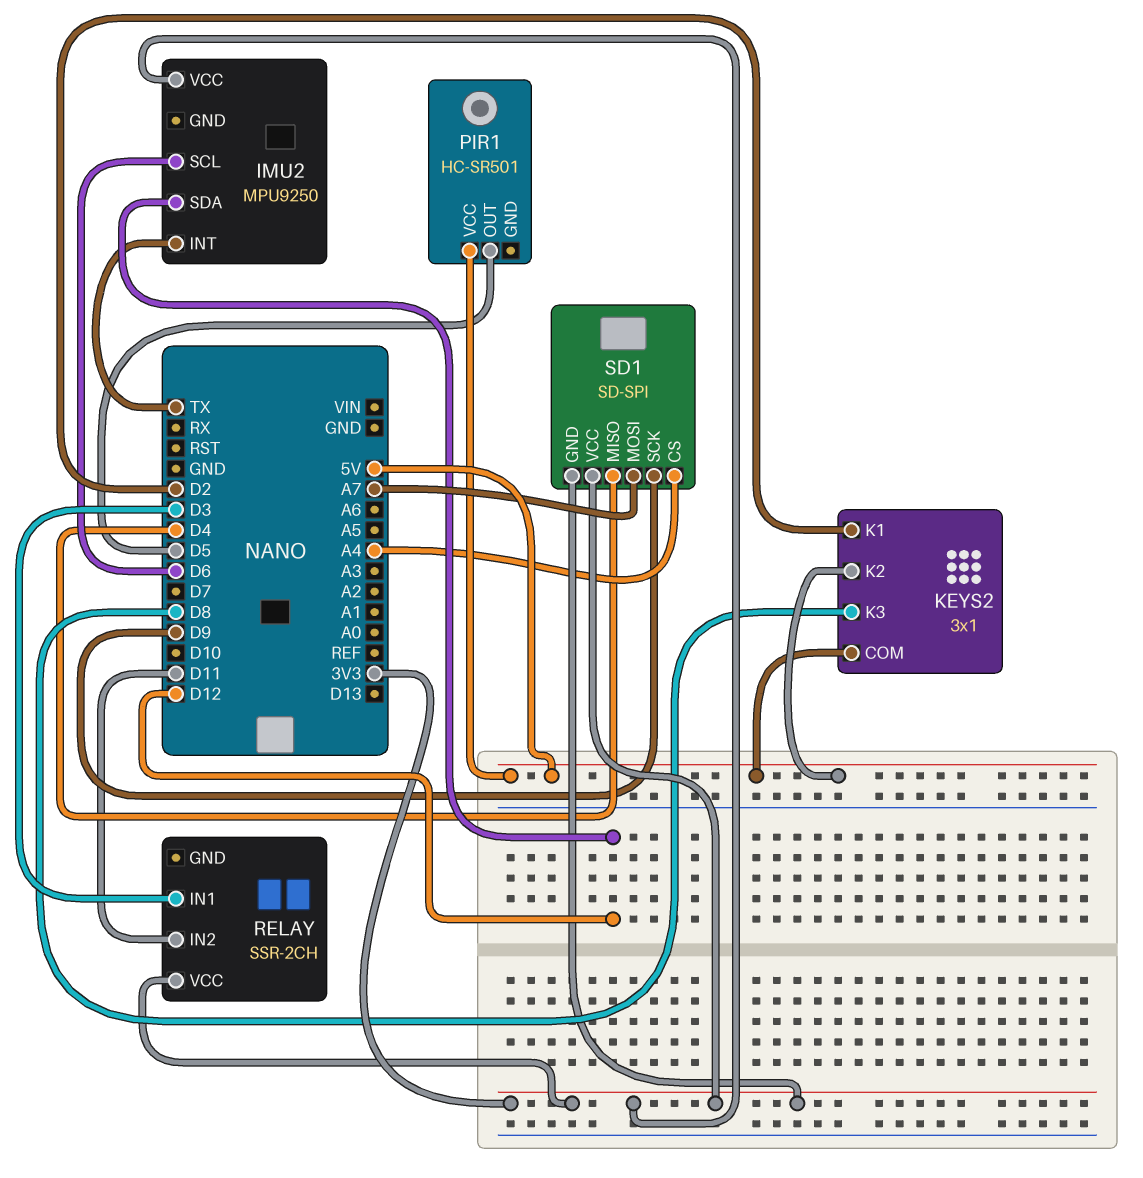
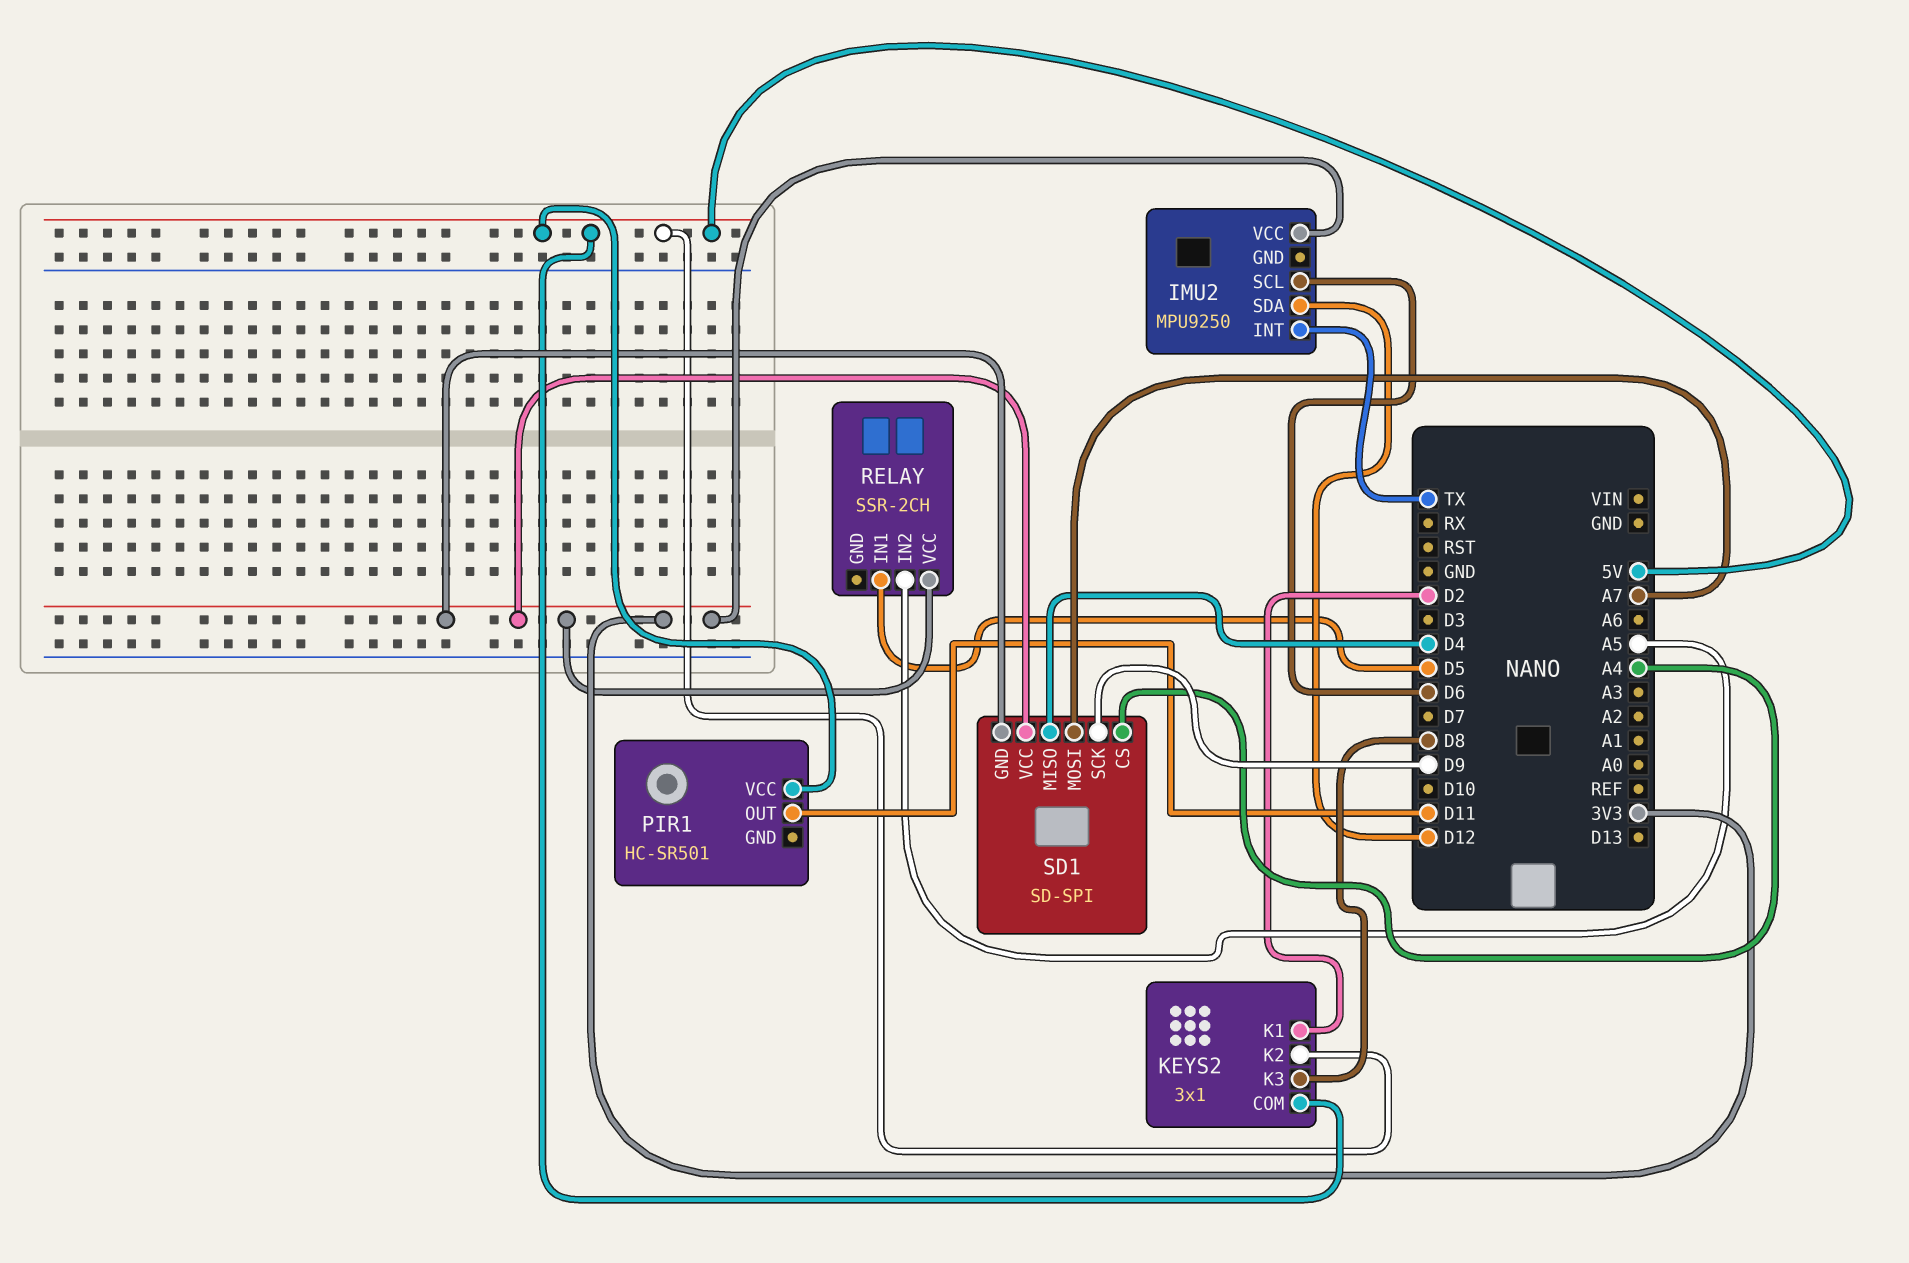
PIR1 pin OUT: D5 -> D11
RELAY pin IN1: D3 -> D5
RELAY pin IN2: D11 -> A5

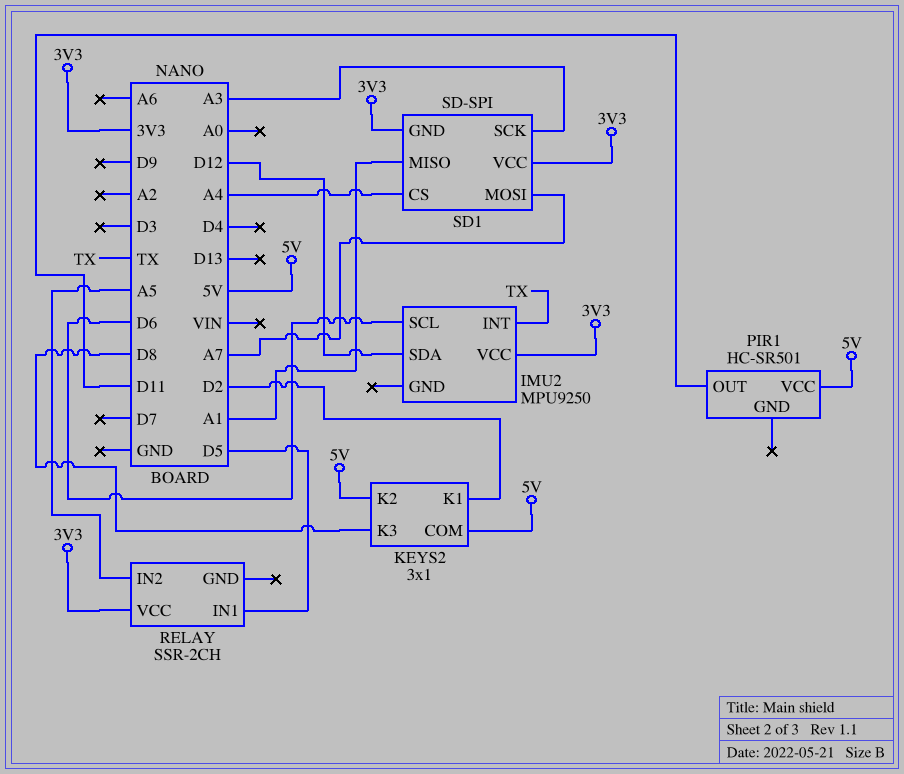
SD1 pin MISO: D4 -> A1
SD1 pin SCK: D9 -> A3

